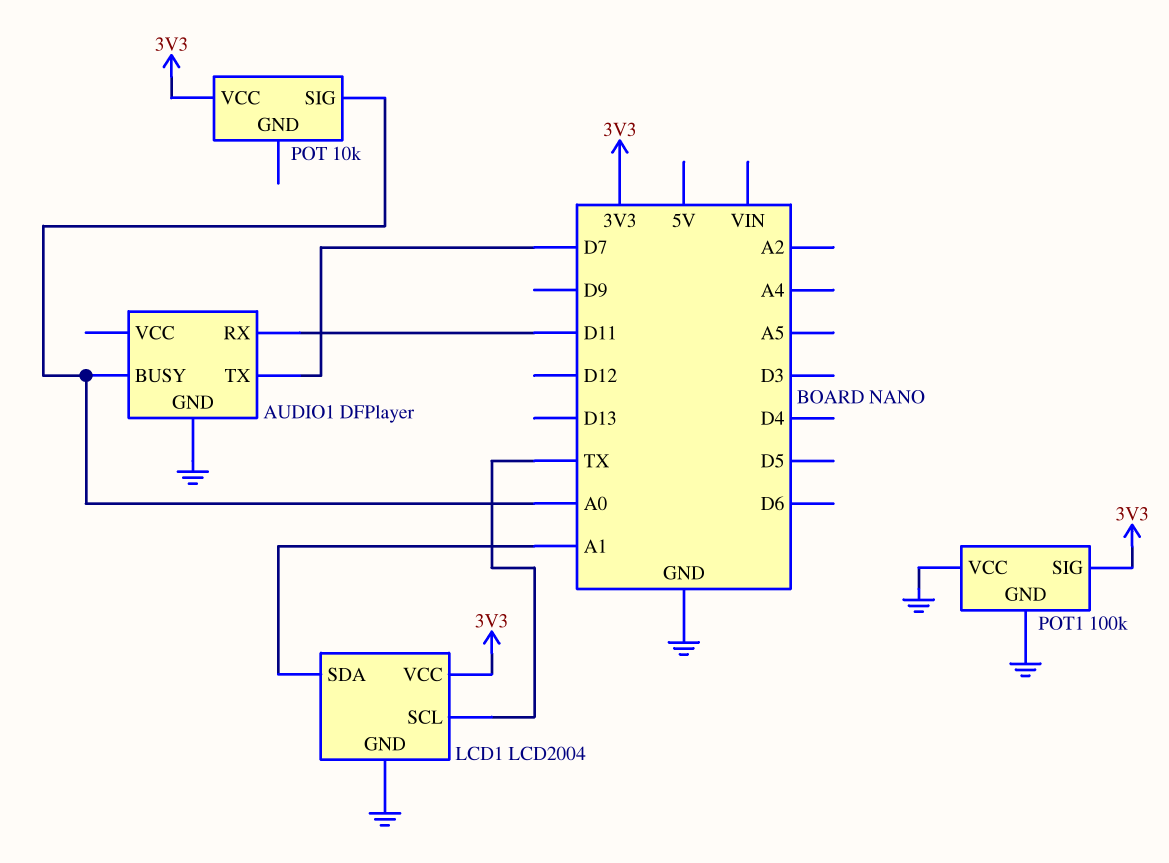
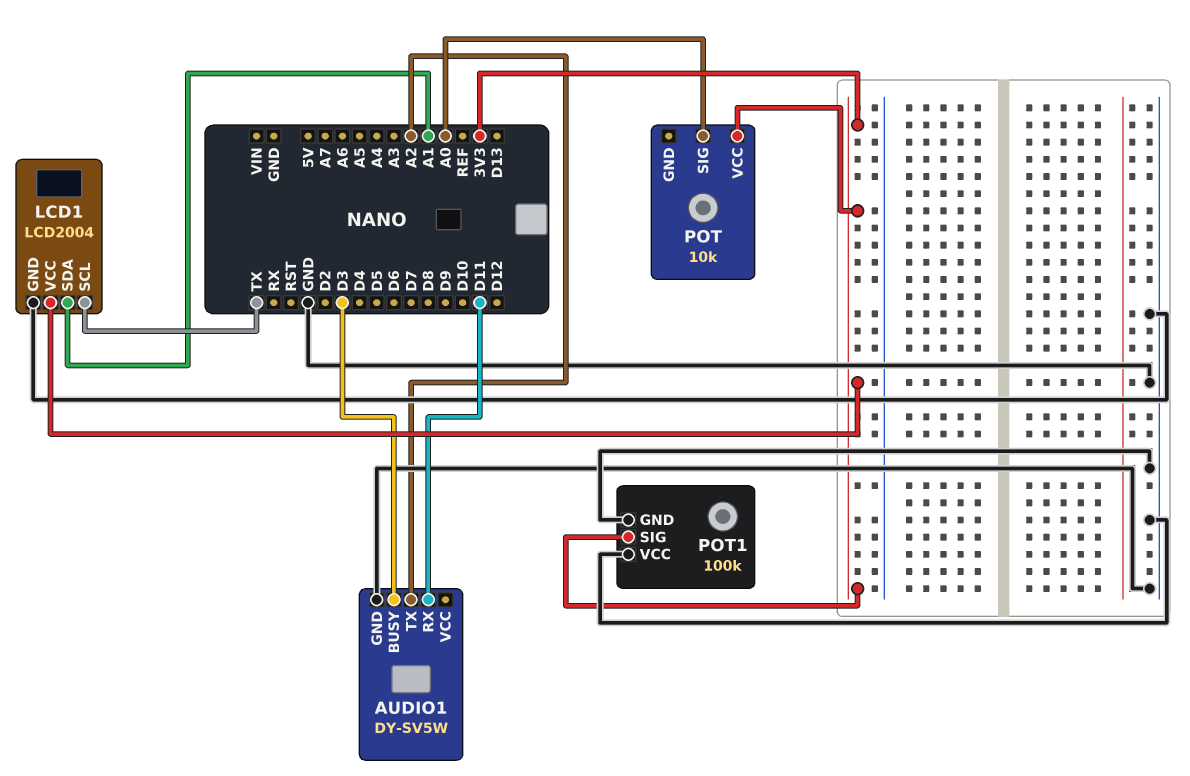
AUDIO1: DFPlayer -> DY-SV5W
AUDIO1 pin BUSY: A0 -> D3
AUDIO1 pin TX: D7 -> A2

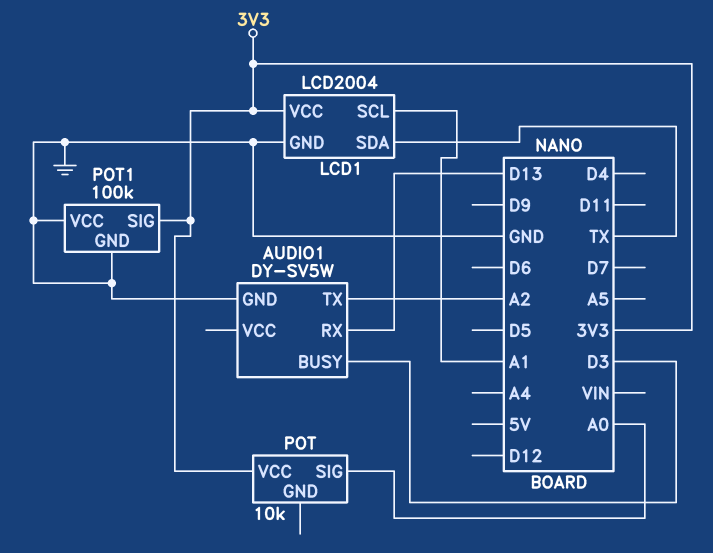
AUDIO1 pin RX: D11 -> D13
LCD1 pin SCL: TX -> A1
LCD1 pin SDA: A1 -> TX

